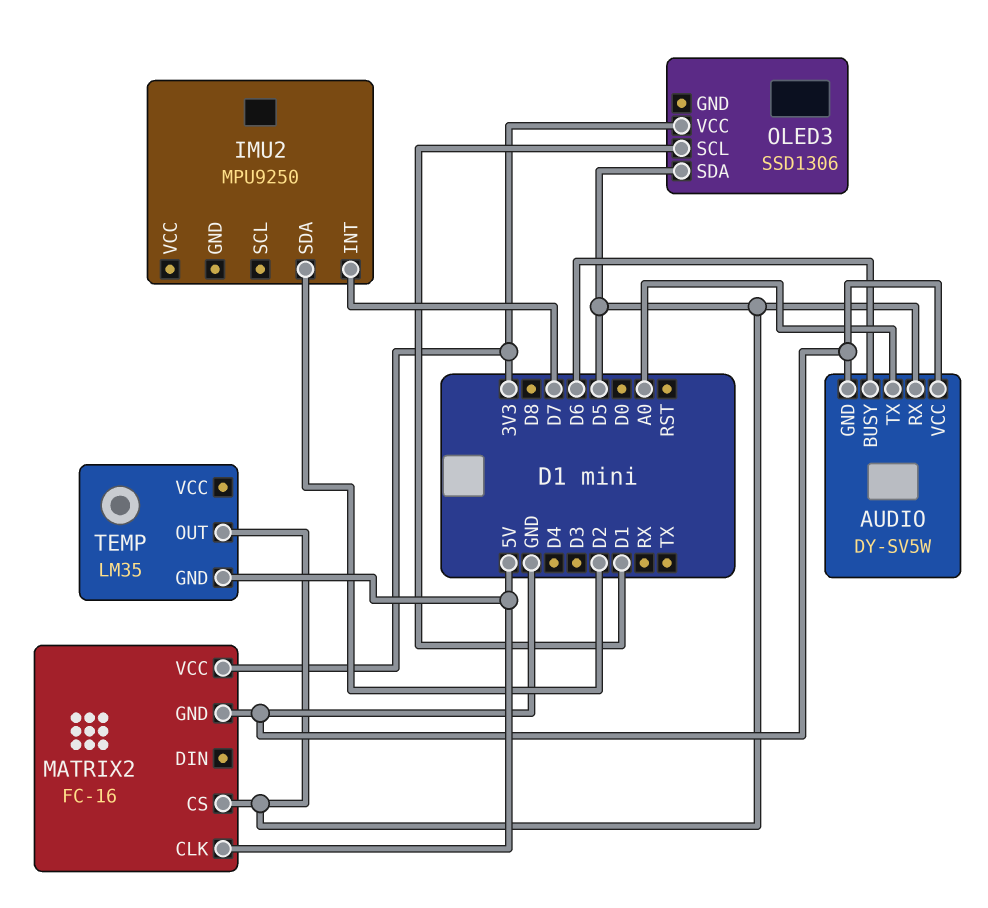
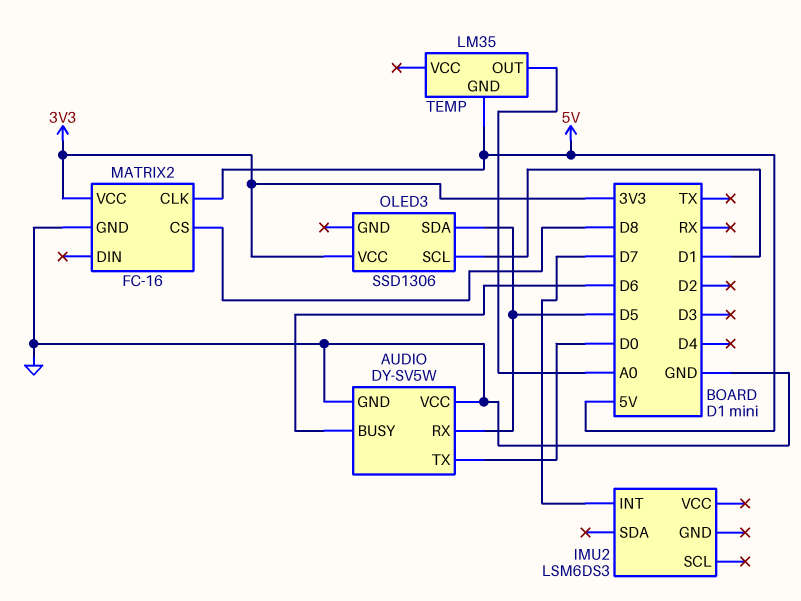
AUDIO pin TX: A0 -> D0
IMU2: MPU9250 -> LSM6DS3
IMU2 pin SDA: D2 -> none
MATRIX2 pin CS: D5 -> D8
TEMP pin OUT: D5 -> A0

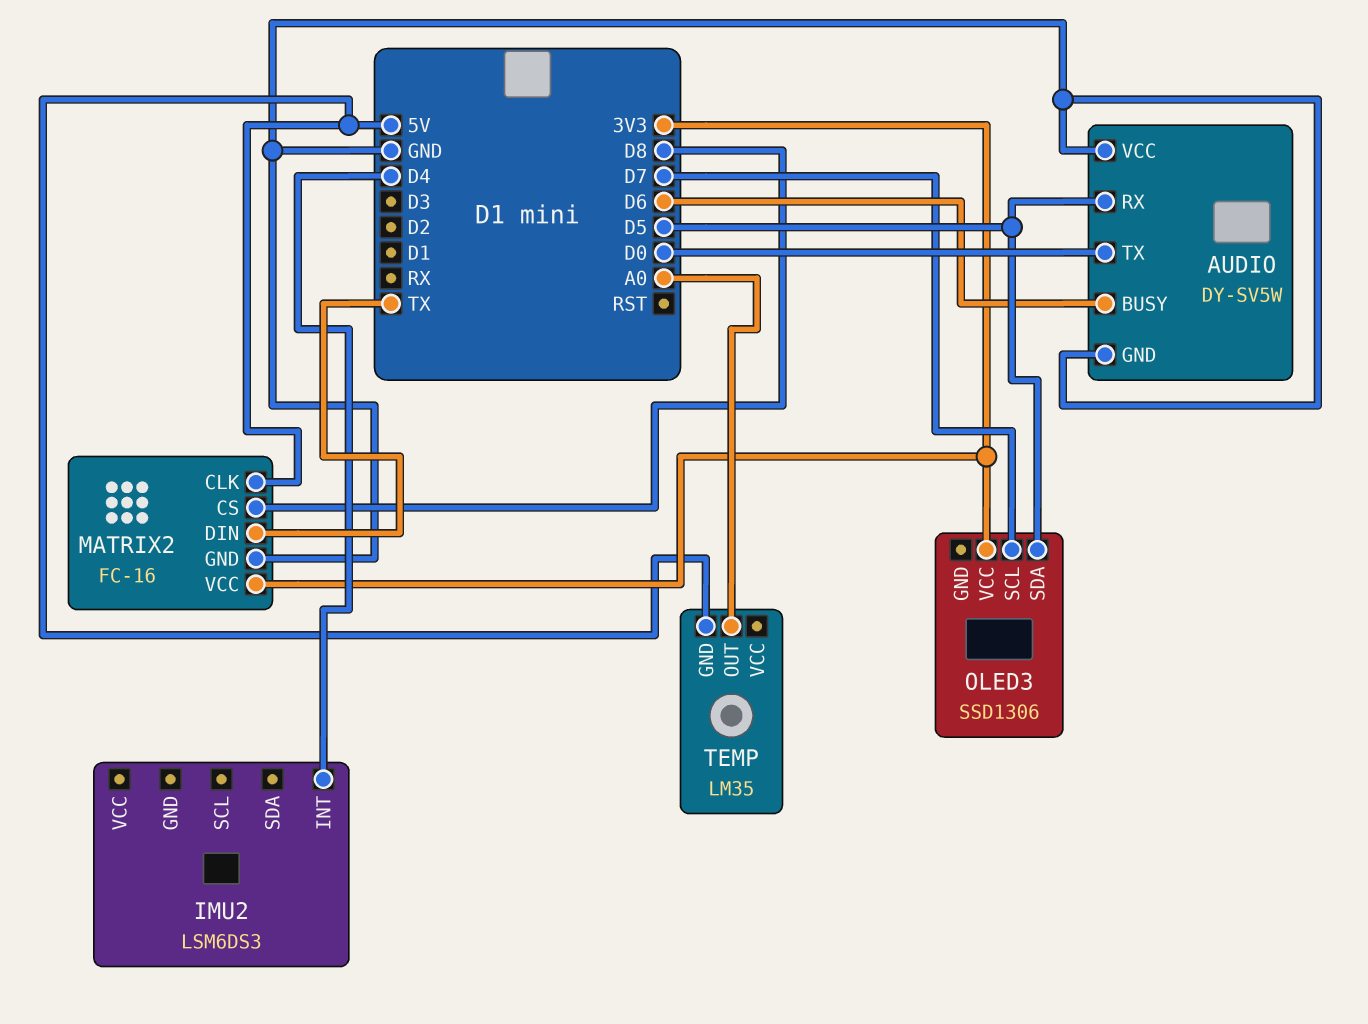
IMU2 pin INT: D7 -> D4
MATRIX2 pin DIN: none -> TX
OLED3 pin SCL: D1 -> D7

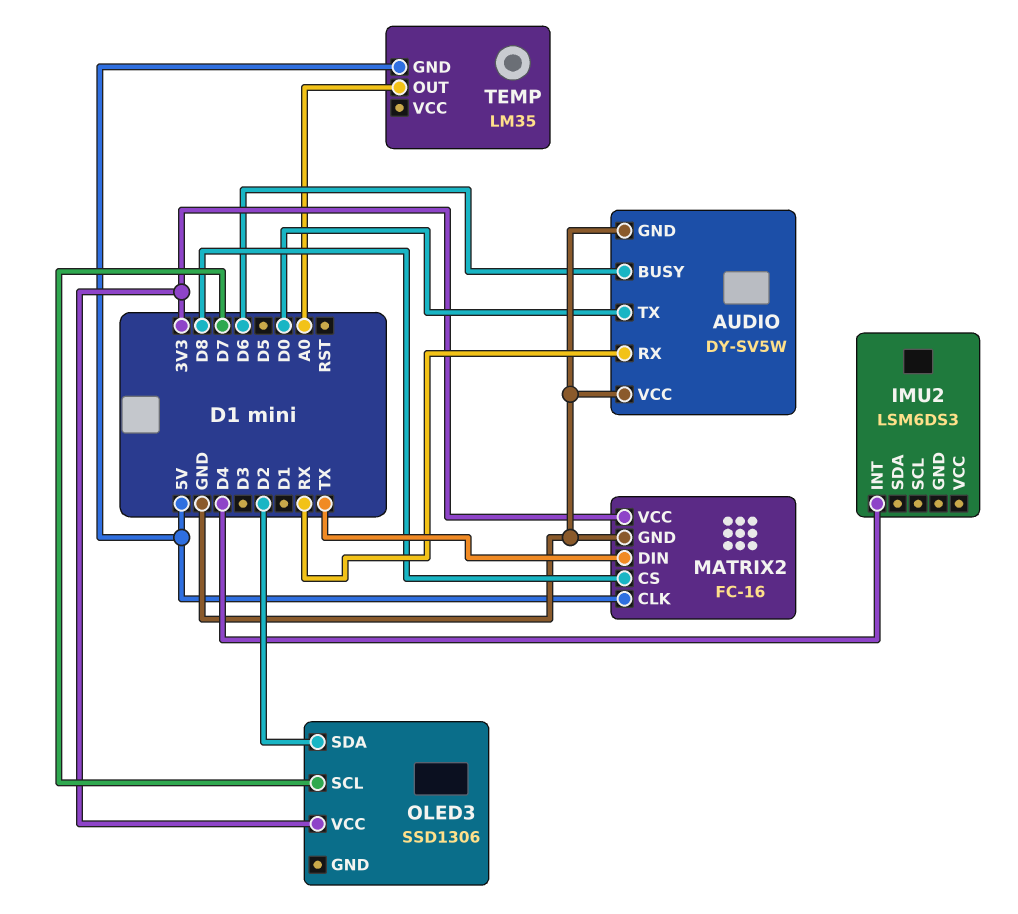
AUDIO pin RX: D5 -> RX
OLED3 pin SDA: D5 -> D2

